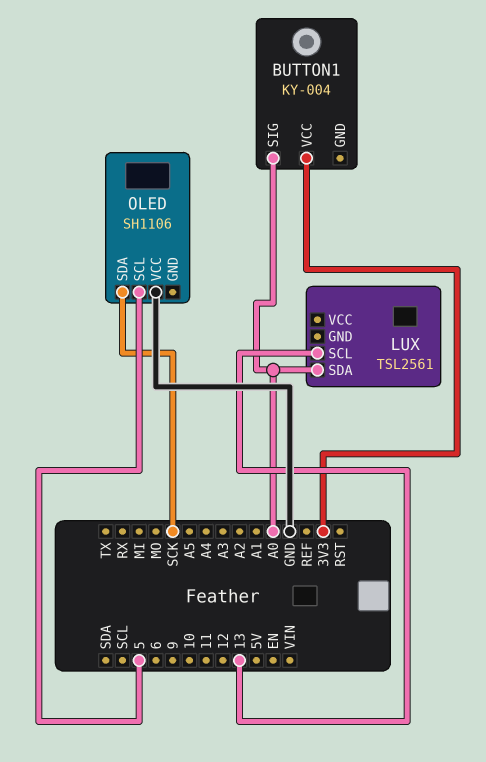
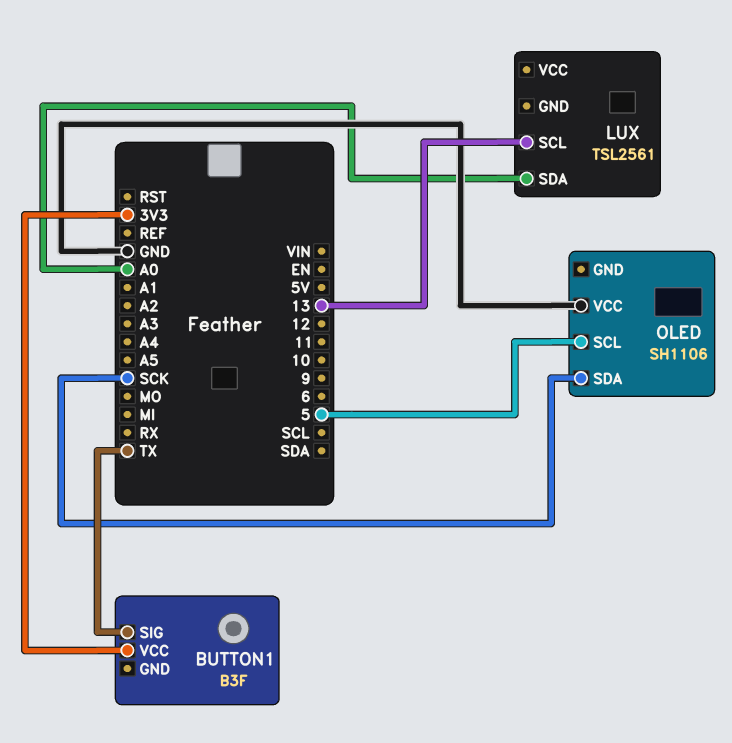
BUTTON1: KY-004 -> B3F
BUTTON1 pin SIG: A0 -> TX

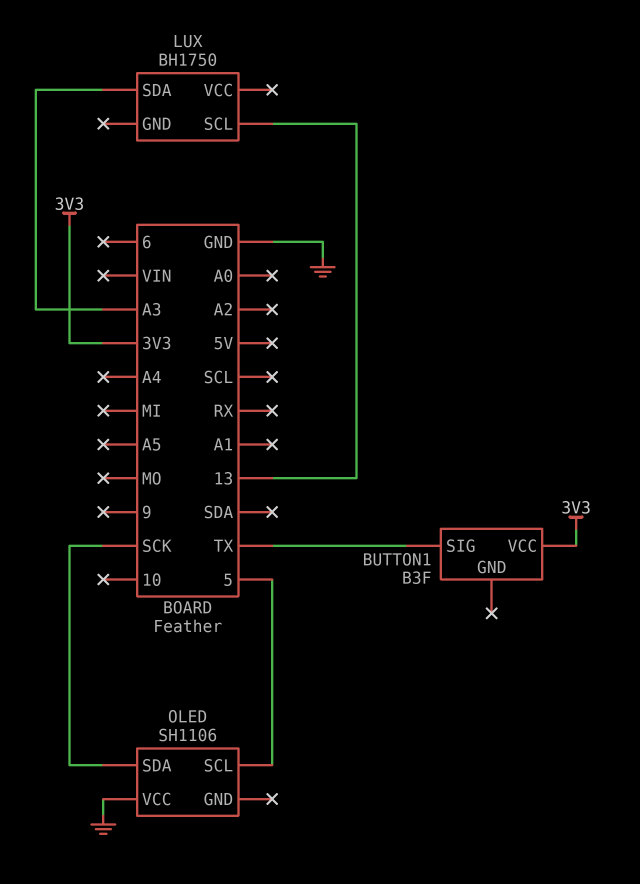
LUX: TSL2561 -> BH1750
LUX pin SDA: A0 -> A3

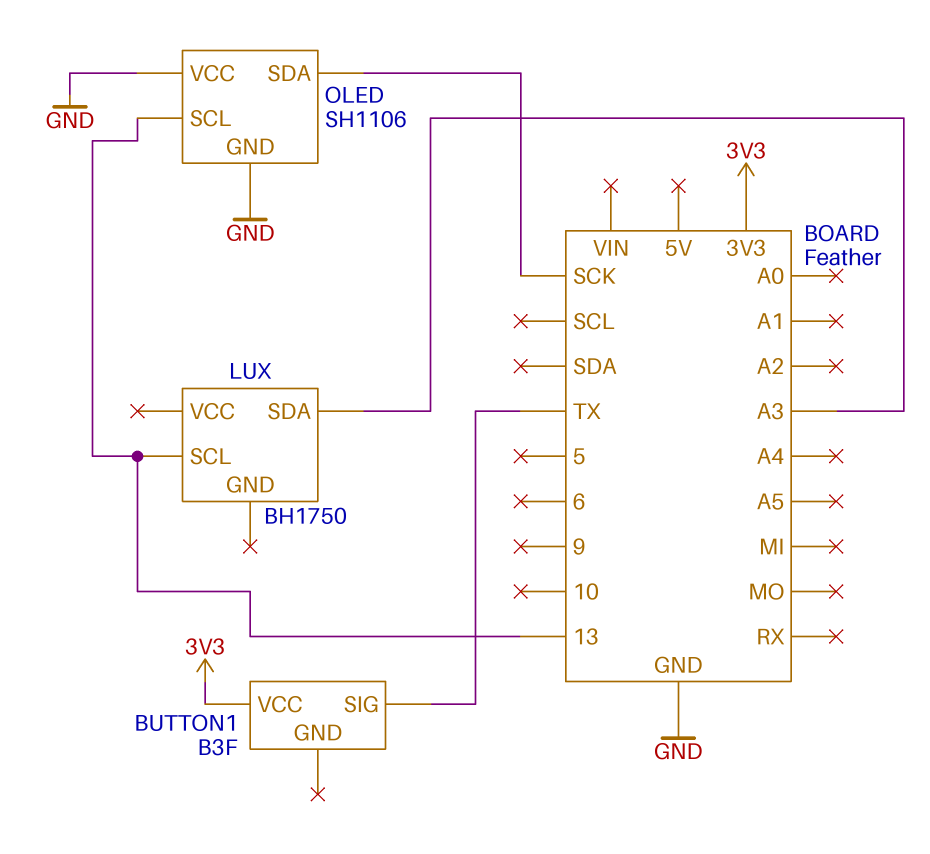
OLED pin GND: none -> GND
OLED pin SCL: 5 -> 13

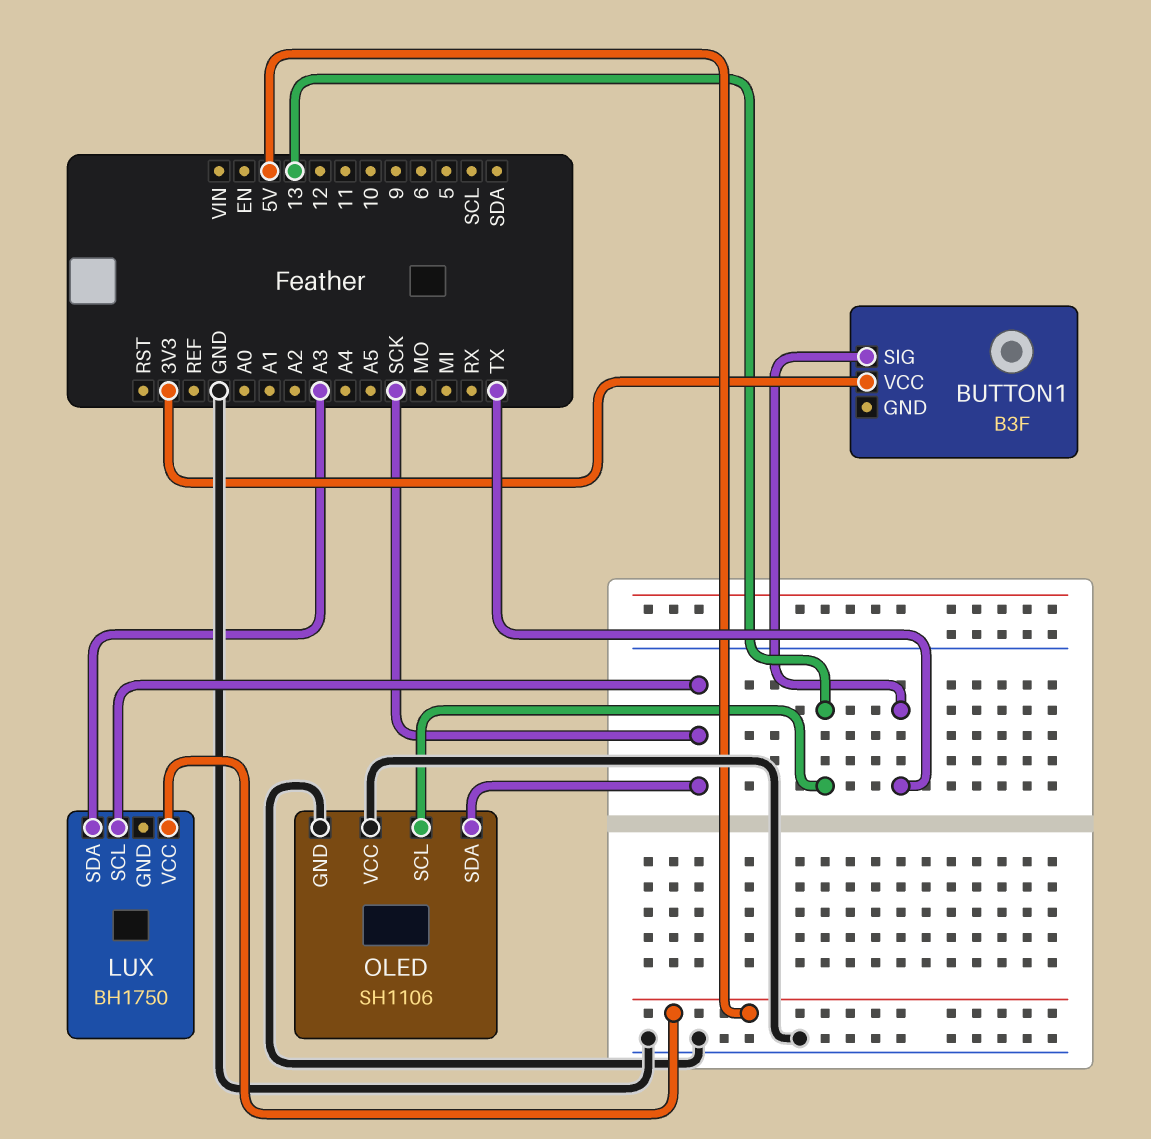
LUX pin SCL: 13 -> SCK
LUX pin VCC: none -> 5V

